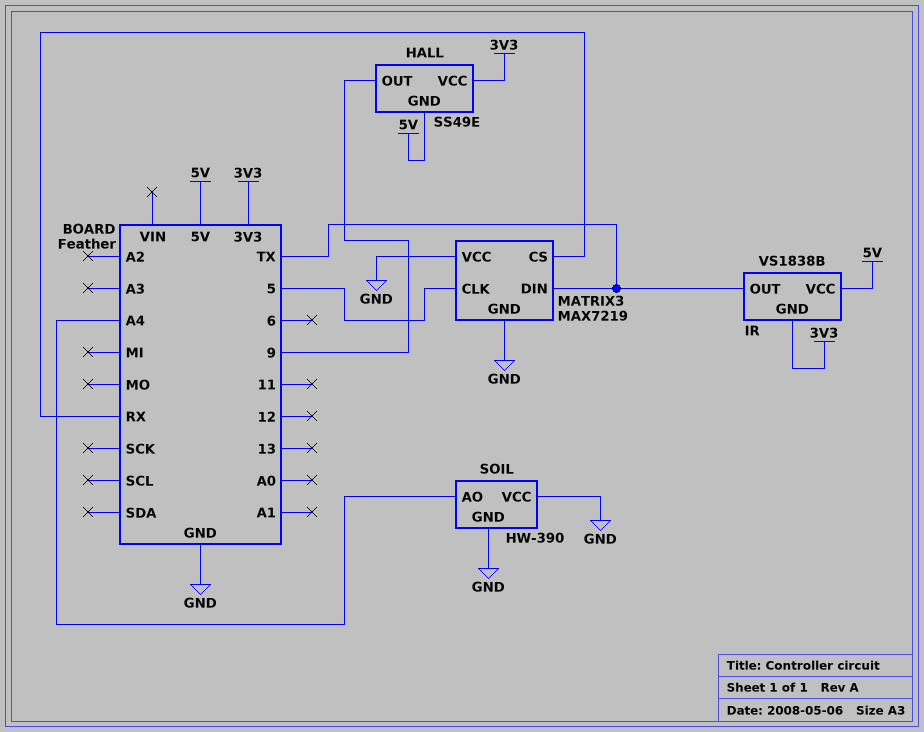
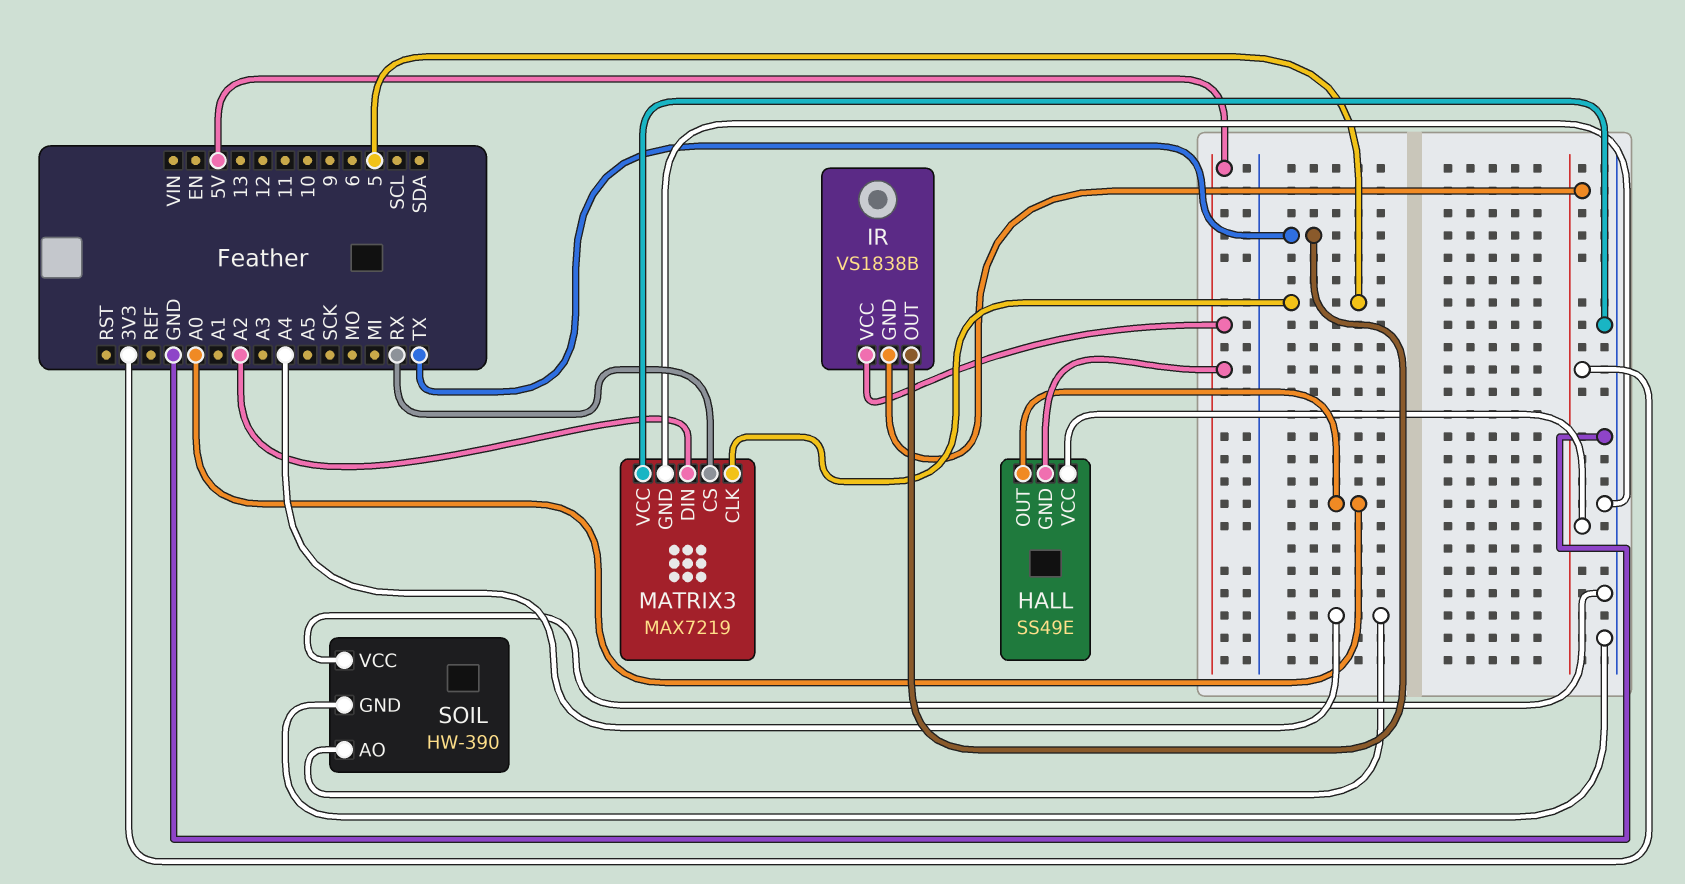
HALL pin OUT: 9 -> A0
MATRIX3 pin DIN: TX -> A2

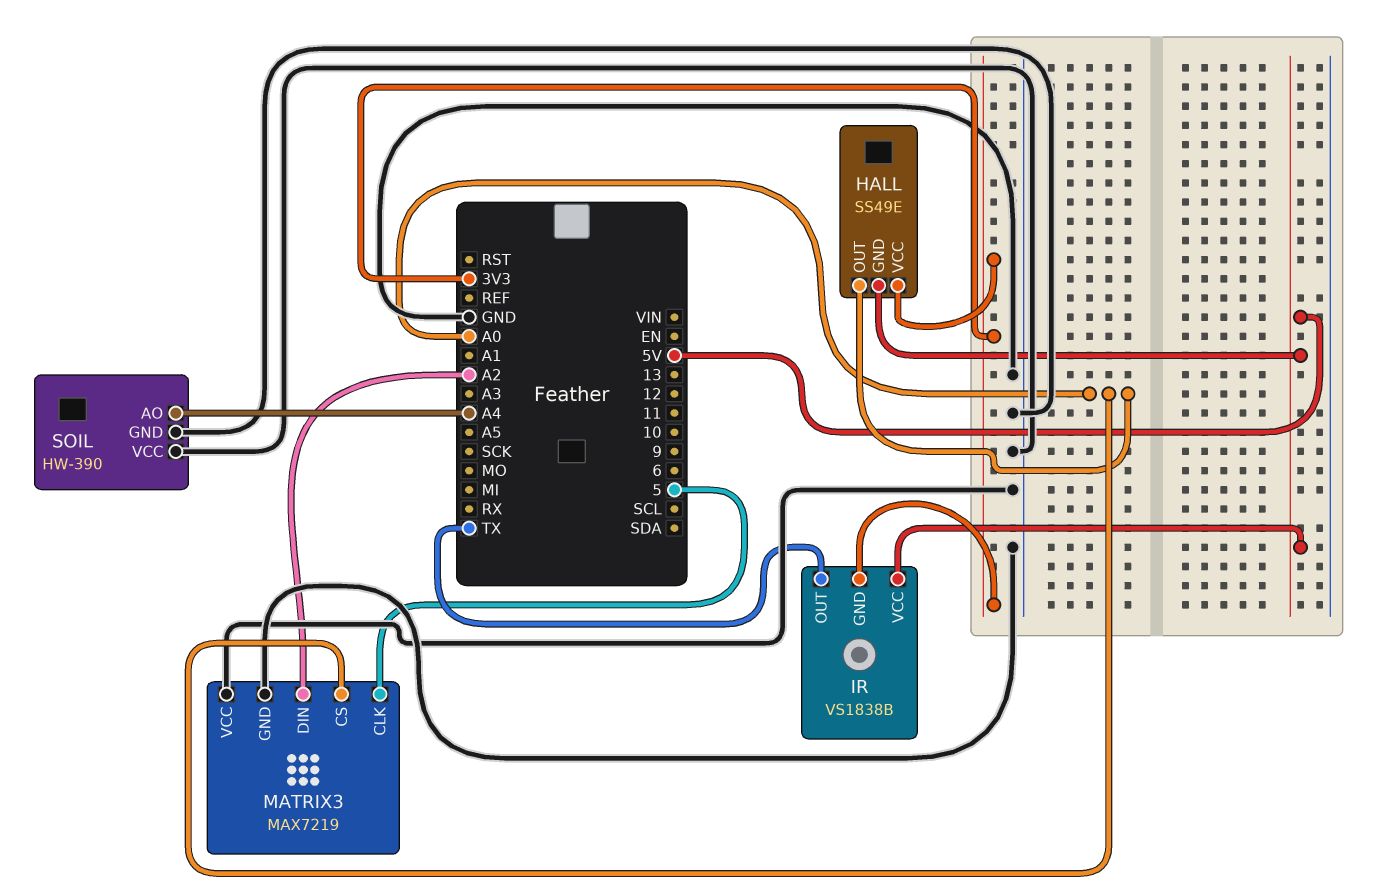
MATRIX3 pin CS: RX -> A0

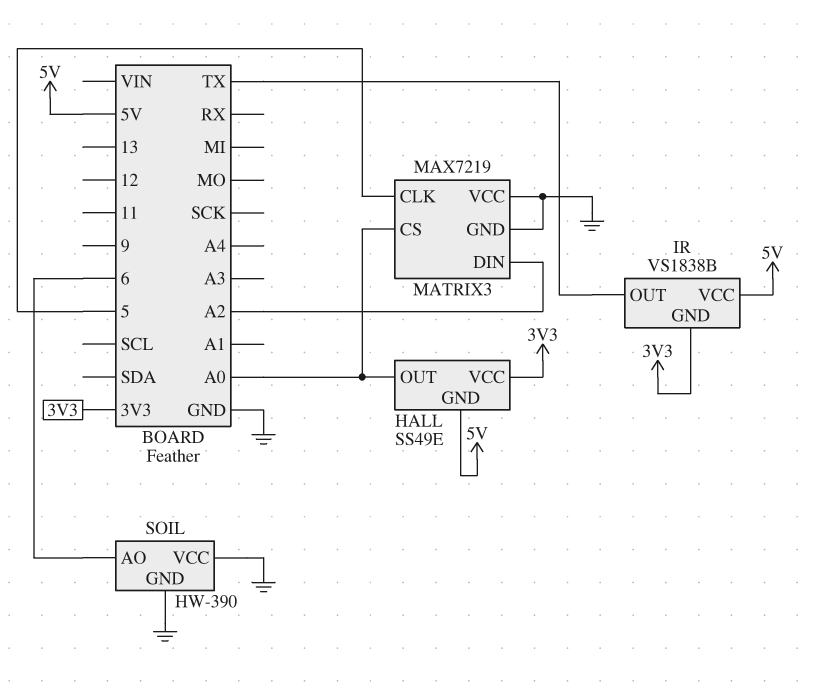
SOIL pin AO: A4 -> 6

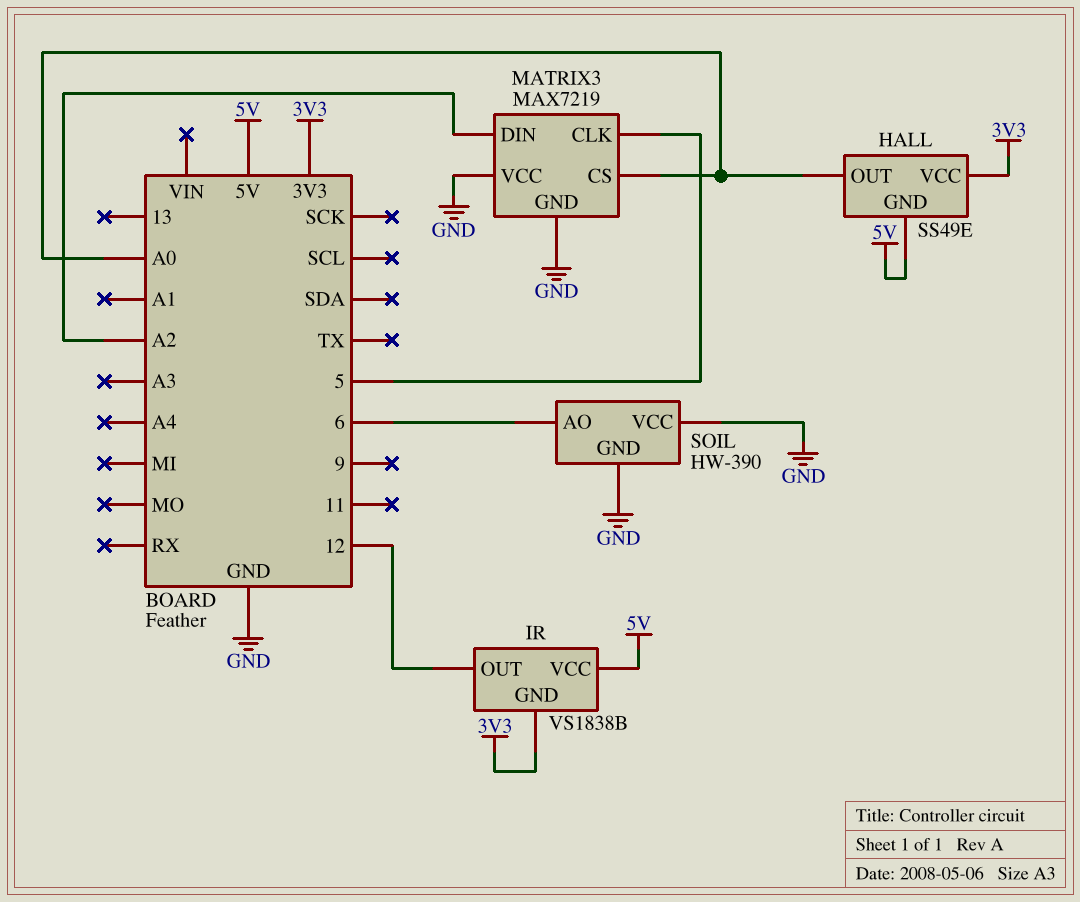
IR pin OUT: TX -> 12

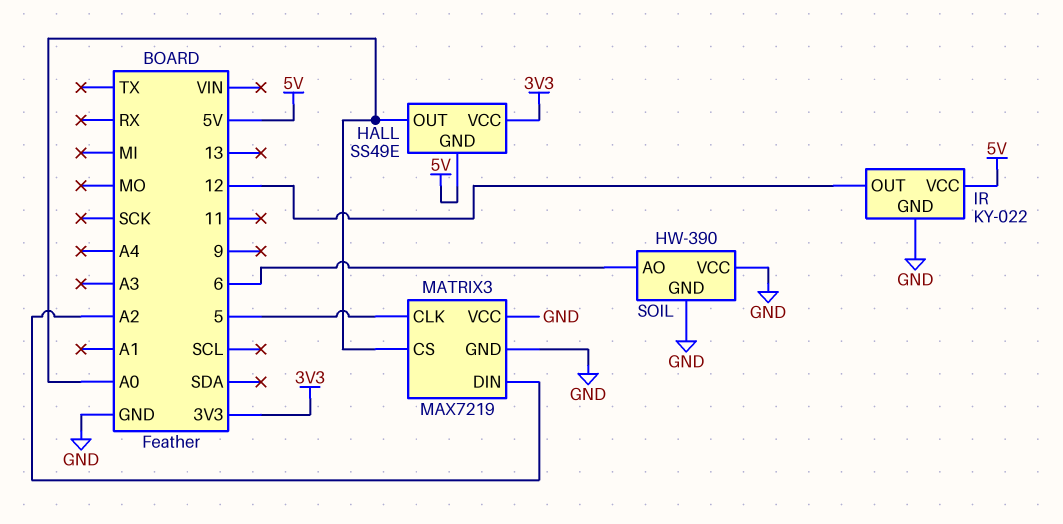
IR: VS1838B -> KY-022
IR pin GND: 3V3 -> GND

